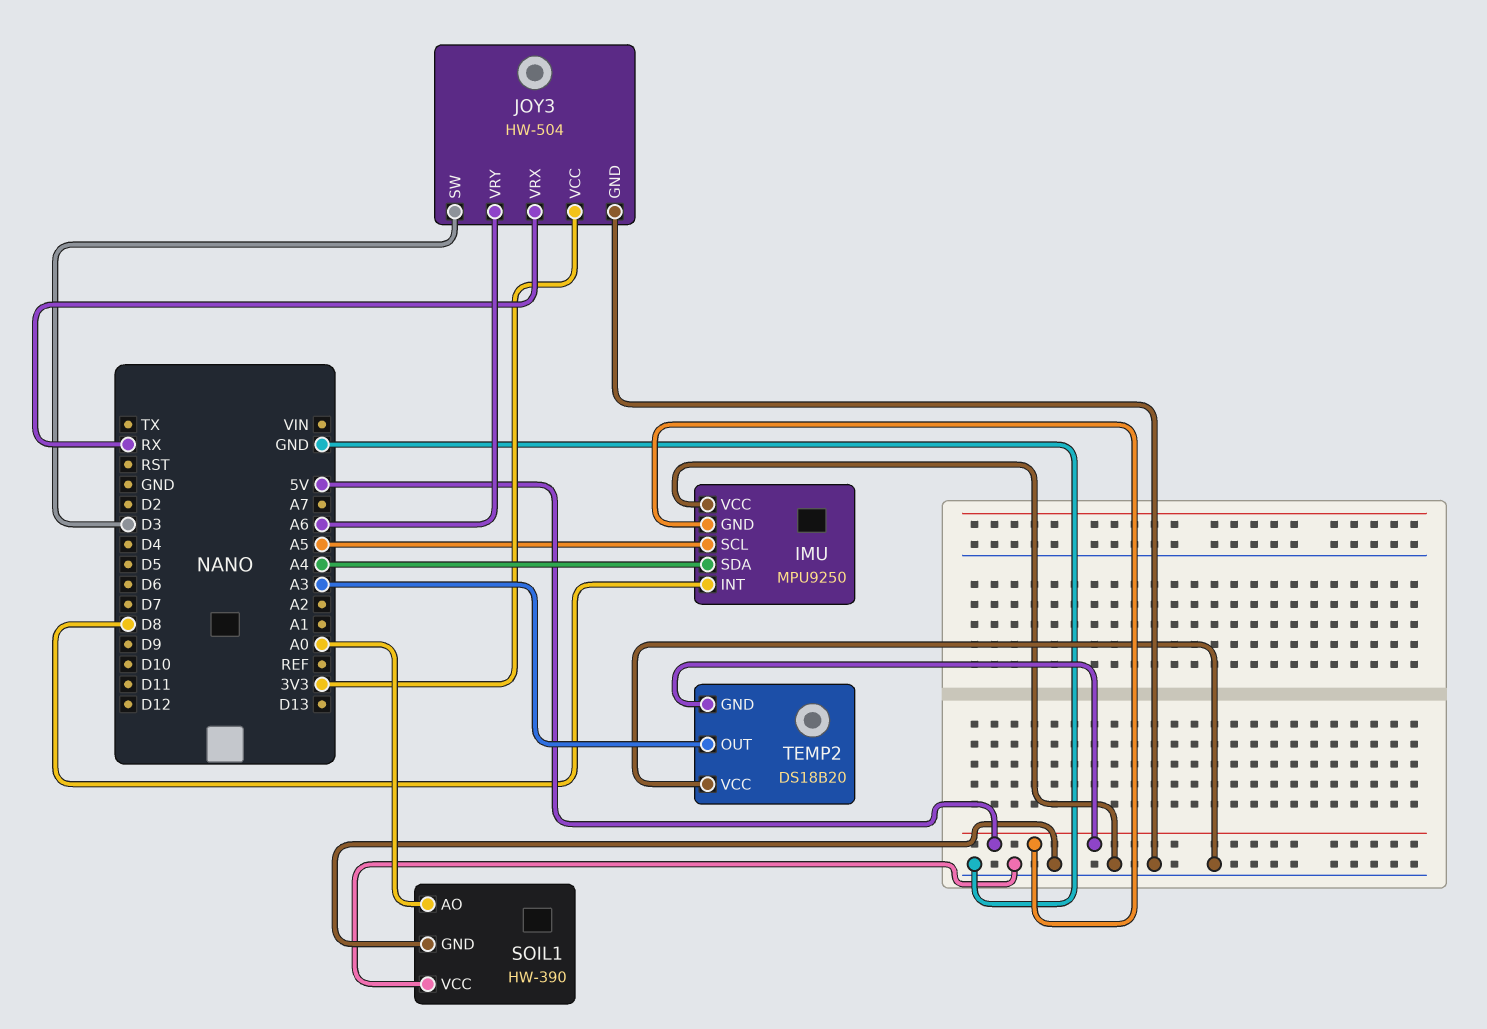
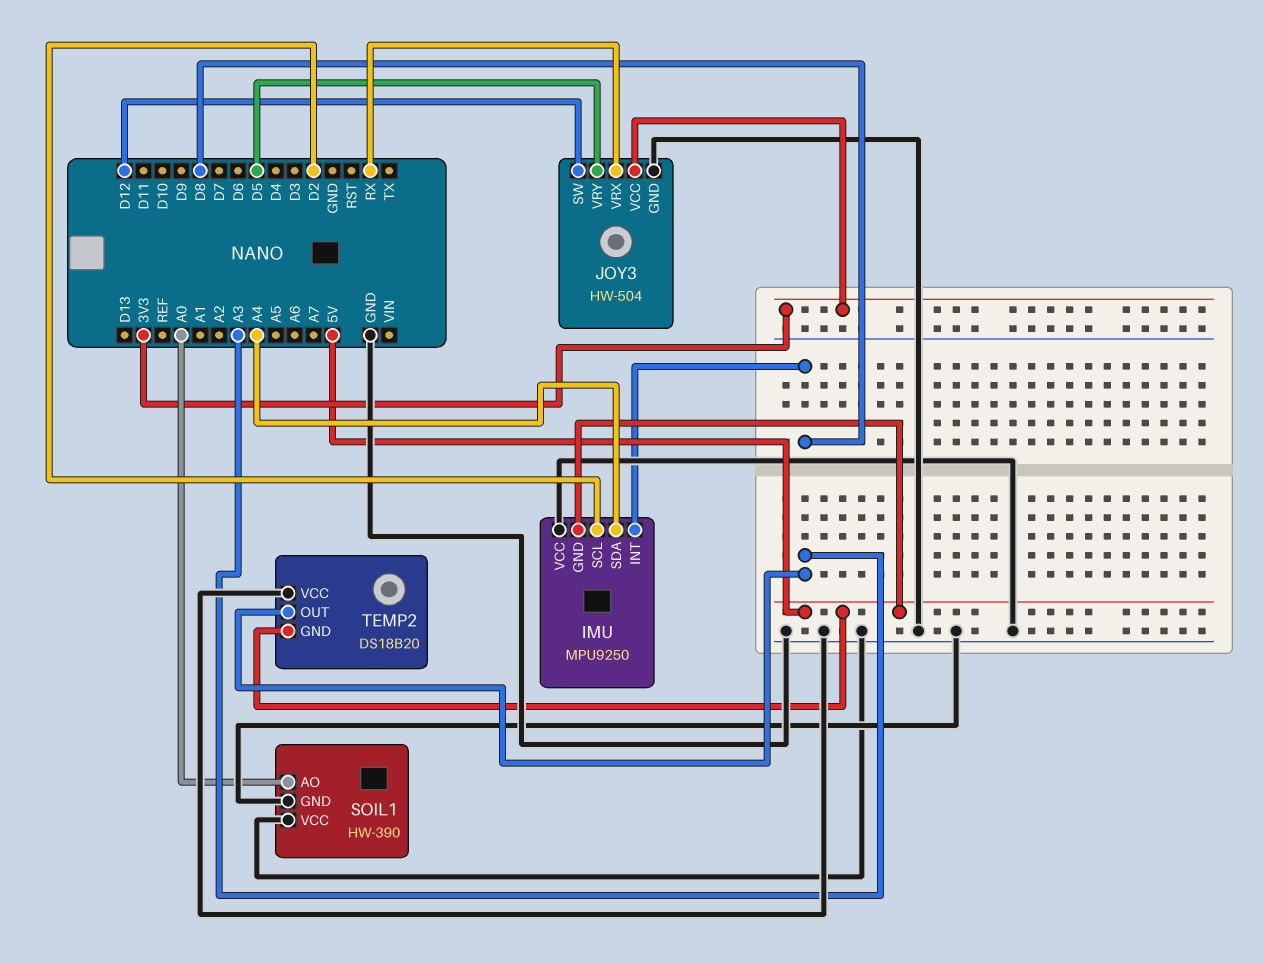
IMU pin SCL: A5 -> D2
JOY3 pin SW: D3 -> D12
JOY3 pin VRY: A6 -> D5

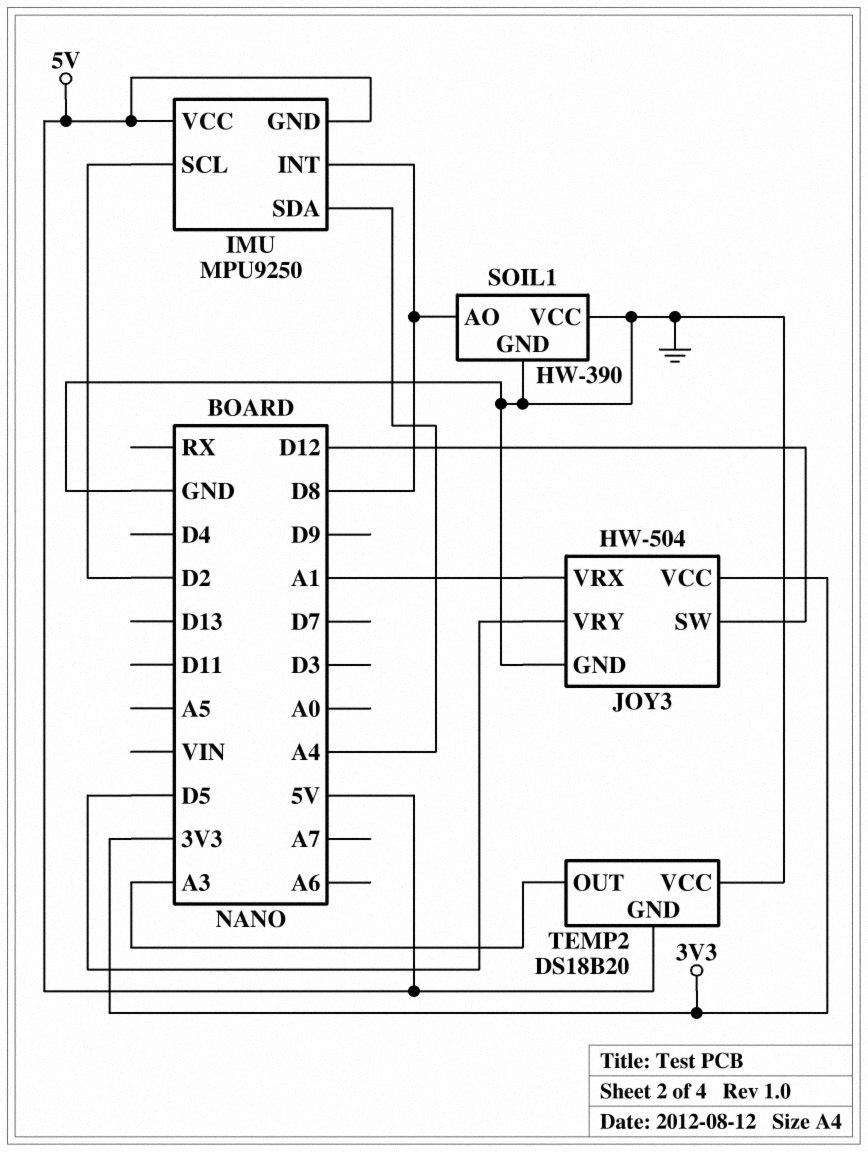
IMU pin VCC: GND -> 5V
JOY3 pin VRX: RX -> A1
SOIL1 pin AO: A0 -> D8

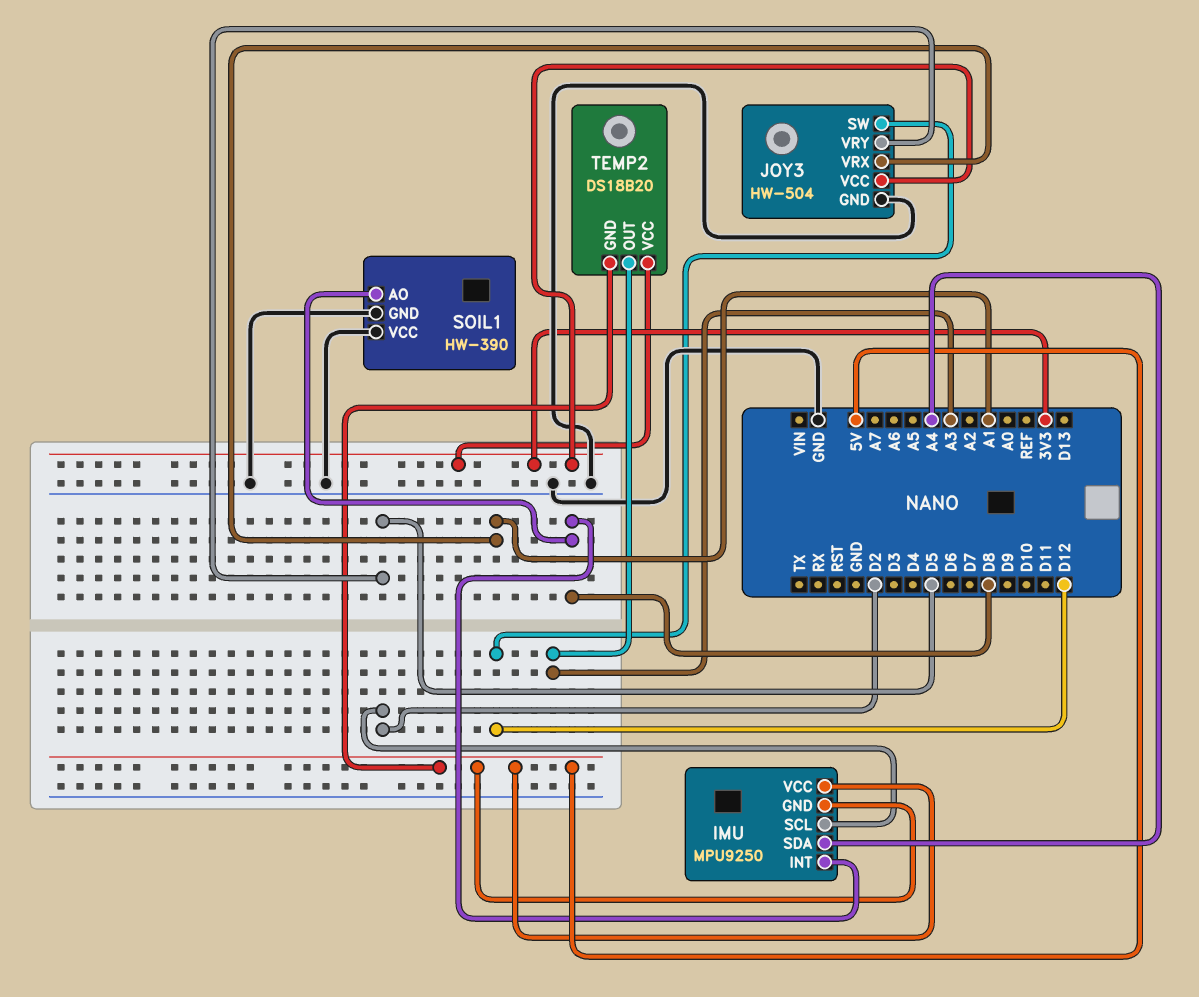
TEMP2 pin VCC: GND -> 3V3

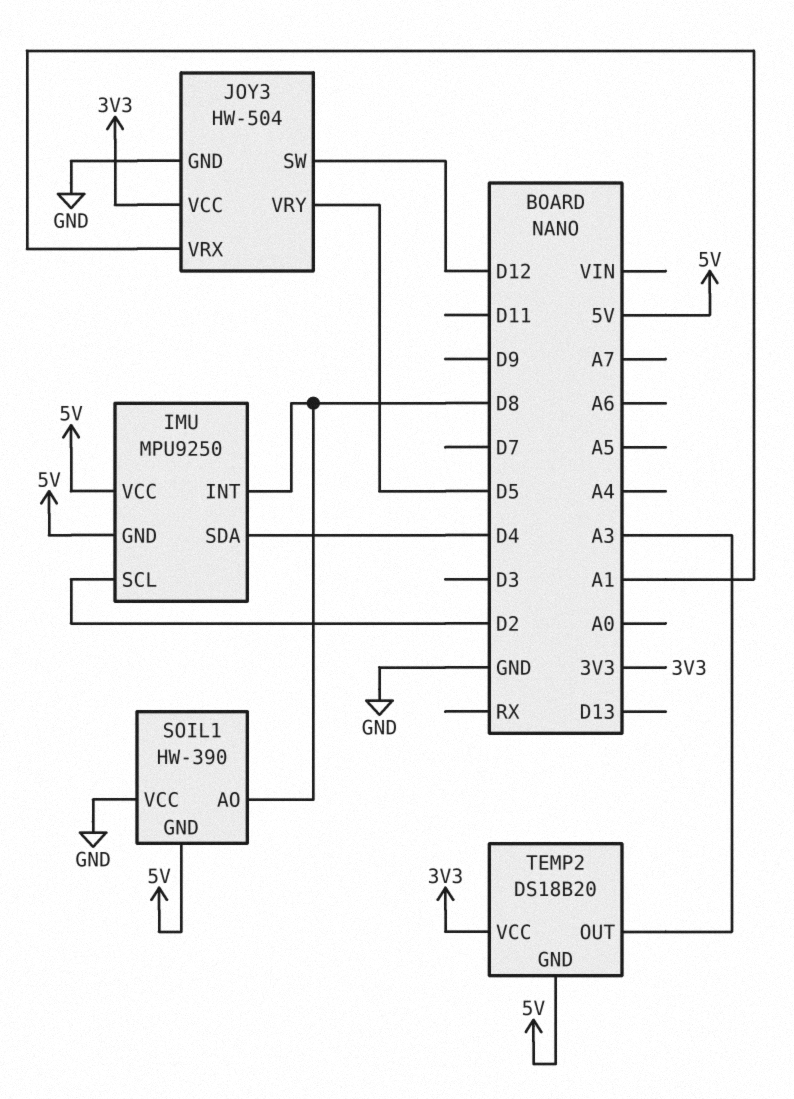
IMU pin SDA: A4 -> D4
SOIL1 pin GND: GND -> 5V

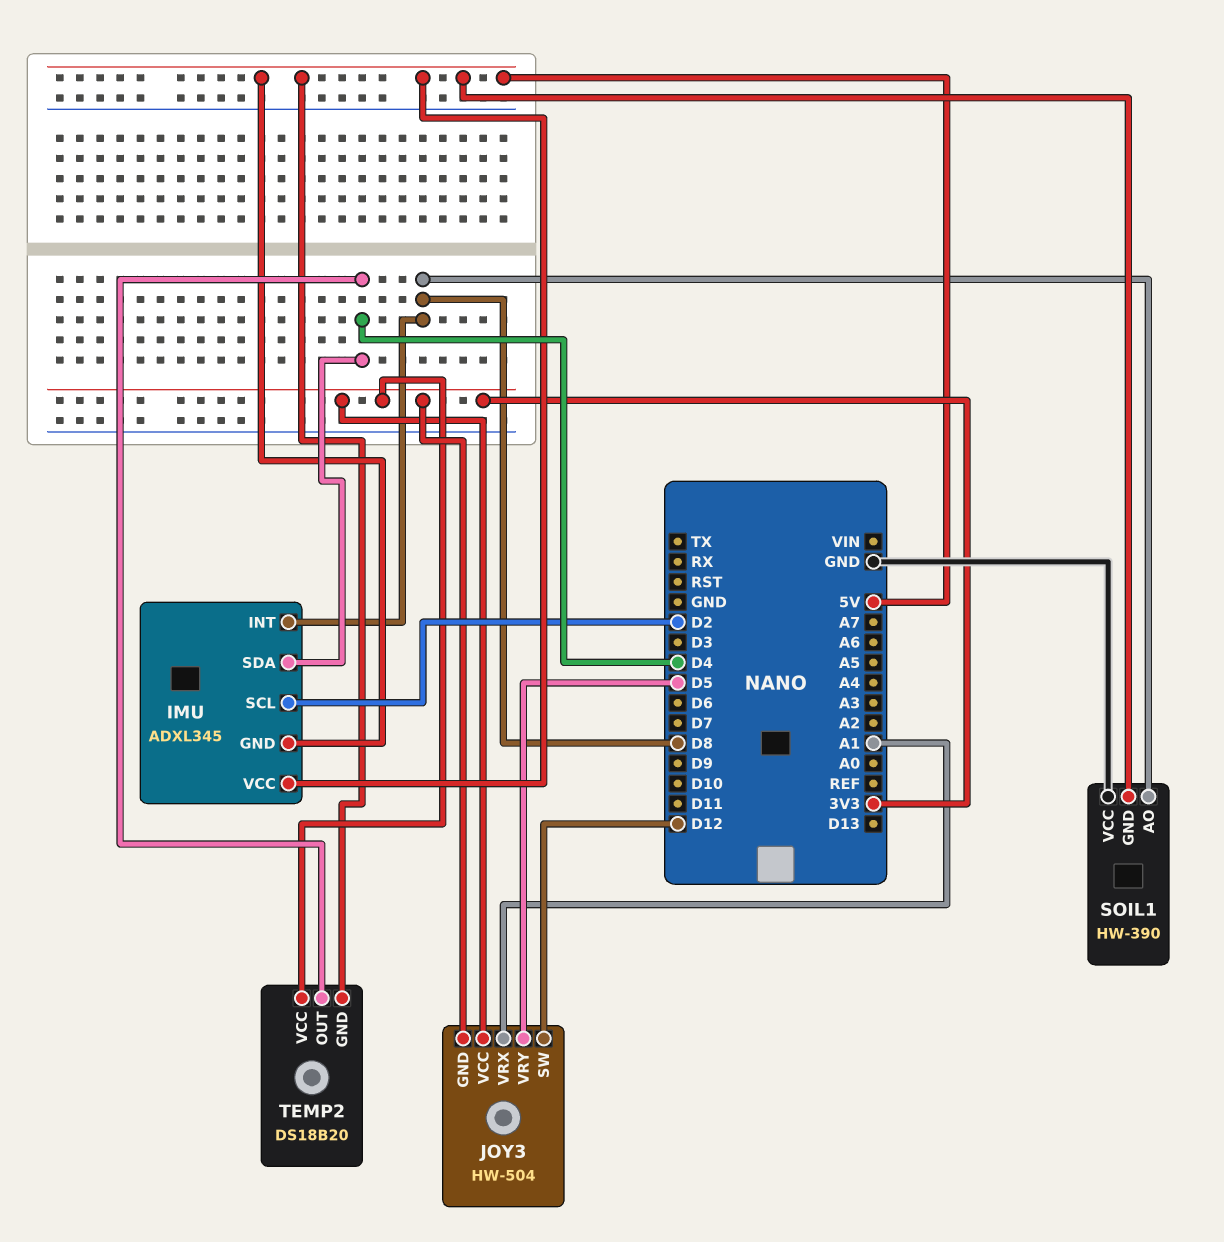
IMU: MPU9250 -> ADXL345
JOY3 pin GND: GND -> 3V3
TEMP2 pin OUT: A3 -> D4

